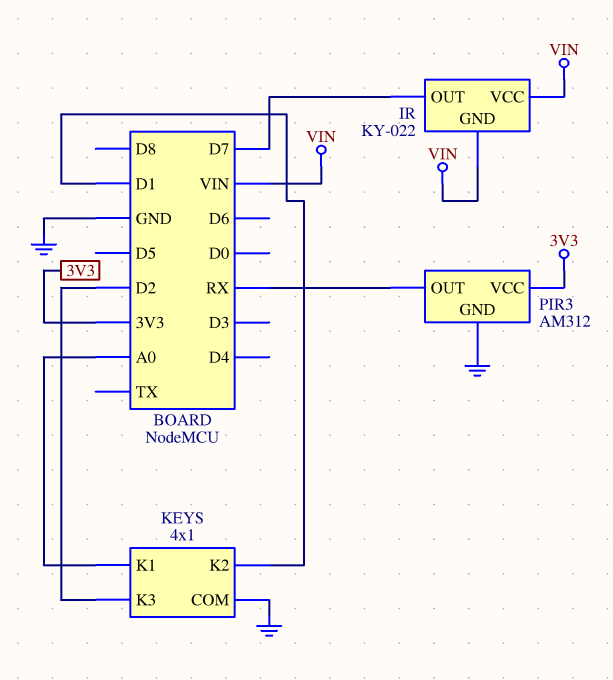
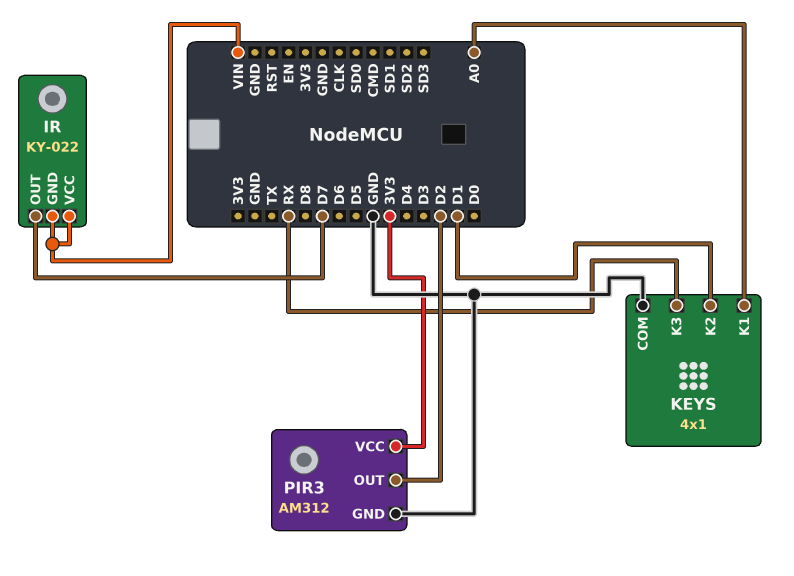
KEYS pin K3: D2 -> RX
PIR3 pin OUT: RX -> D2

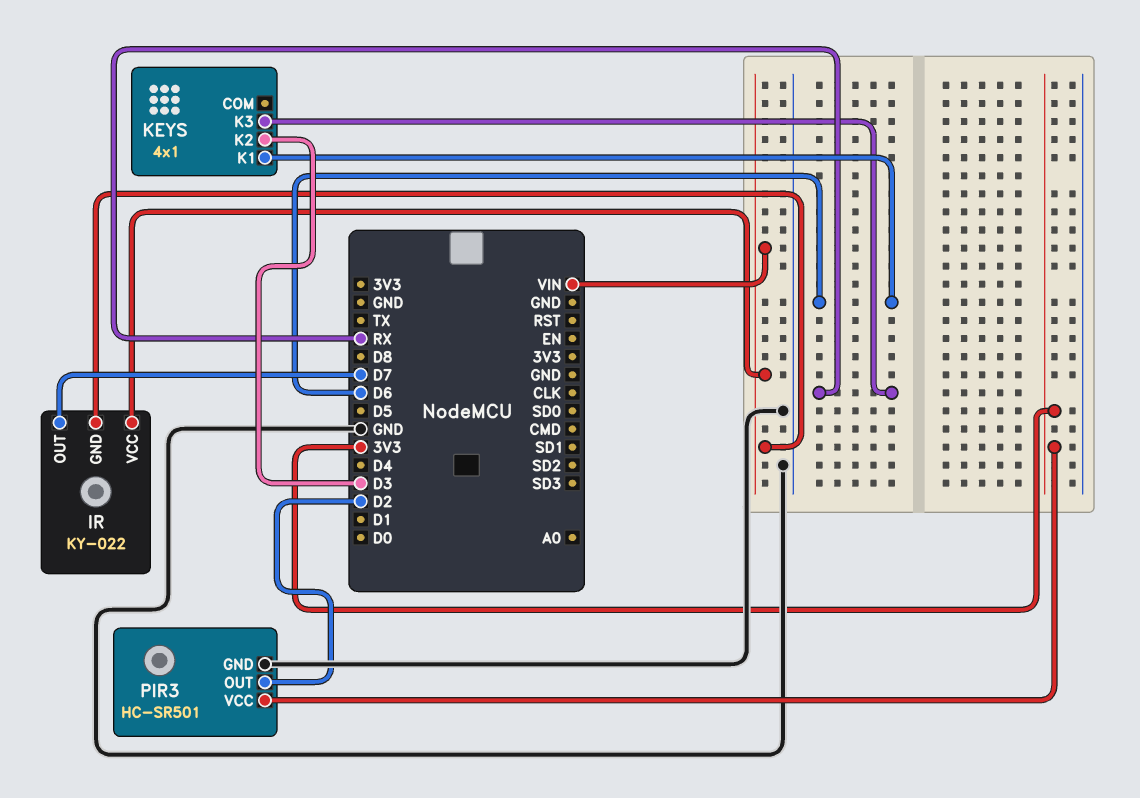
KEYS pin COM: GND -> none
KEYS pin K1: A0 -> D6
KEYS pin K2: D1 -> D3
PIR3: AM312 -> HC-SR501

